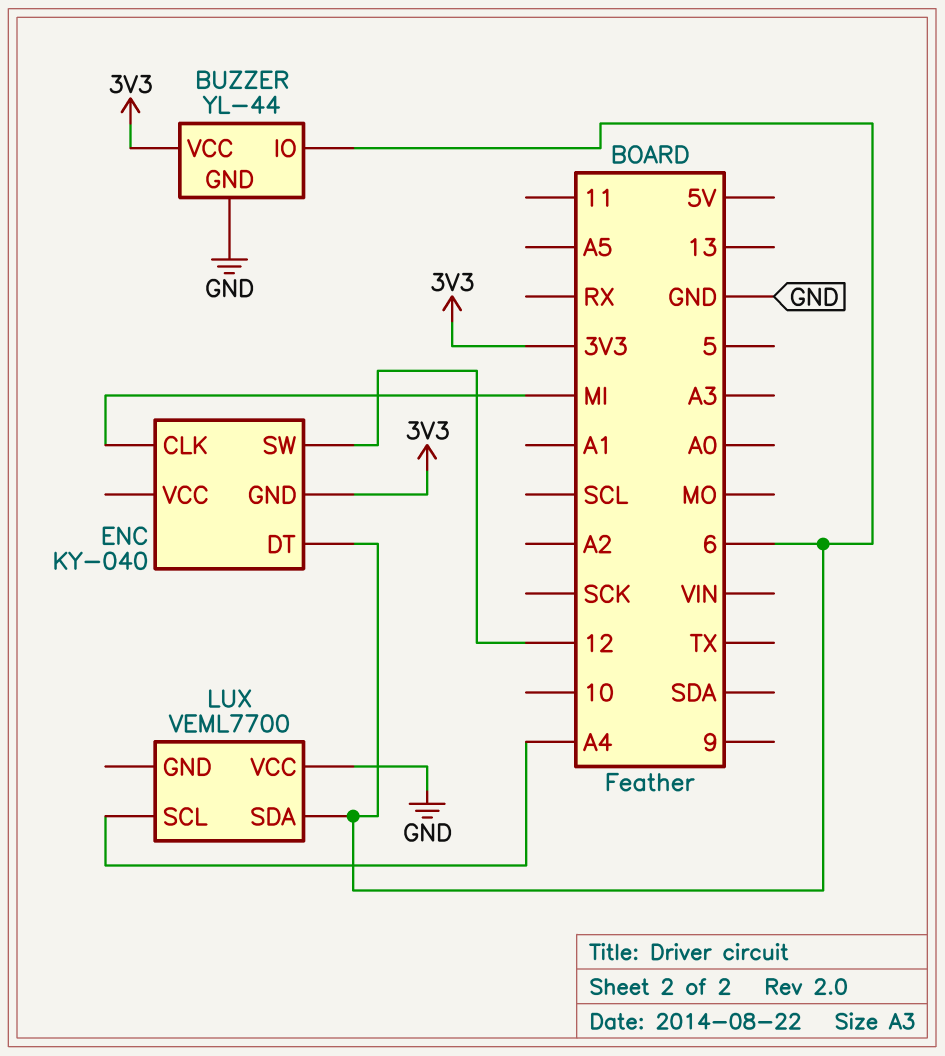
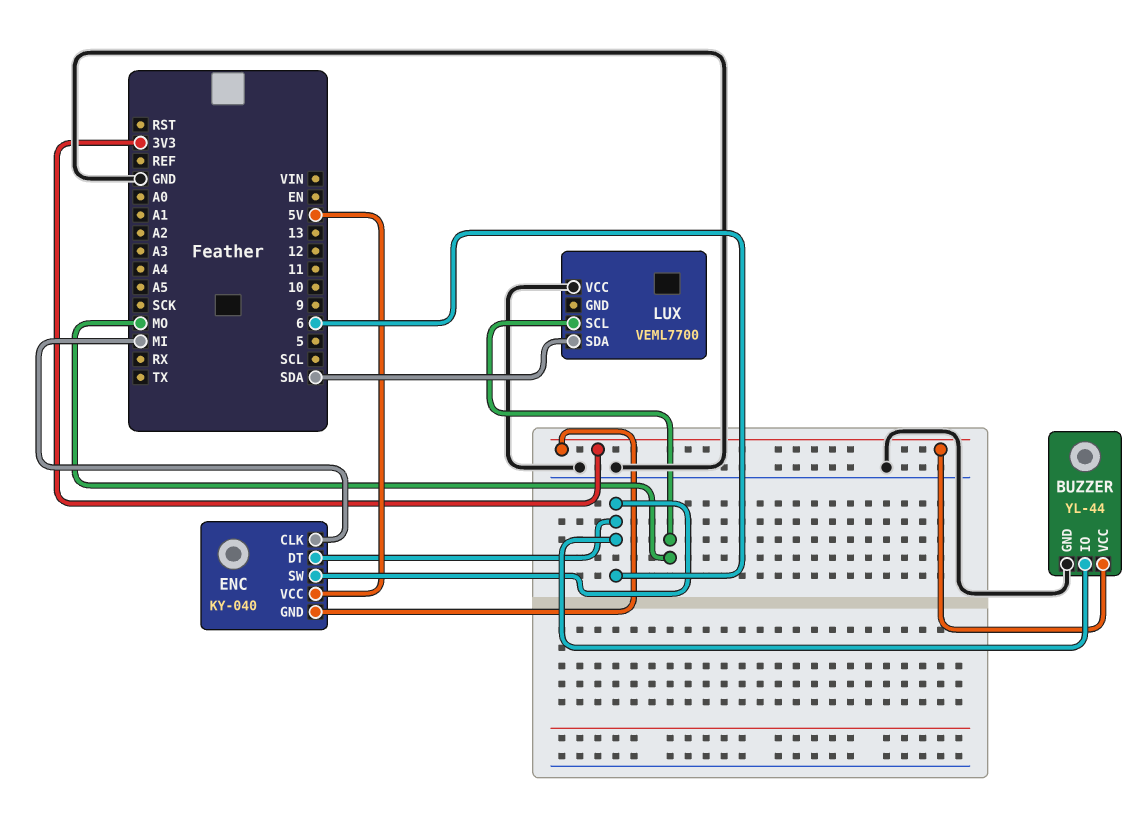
ENC pin SW: 12 -> 6
ENC pin VCC: none -> 5V
LUX pin SCL: A4 -> MO
LUX pin SDA: 6 -> SDA

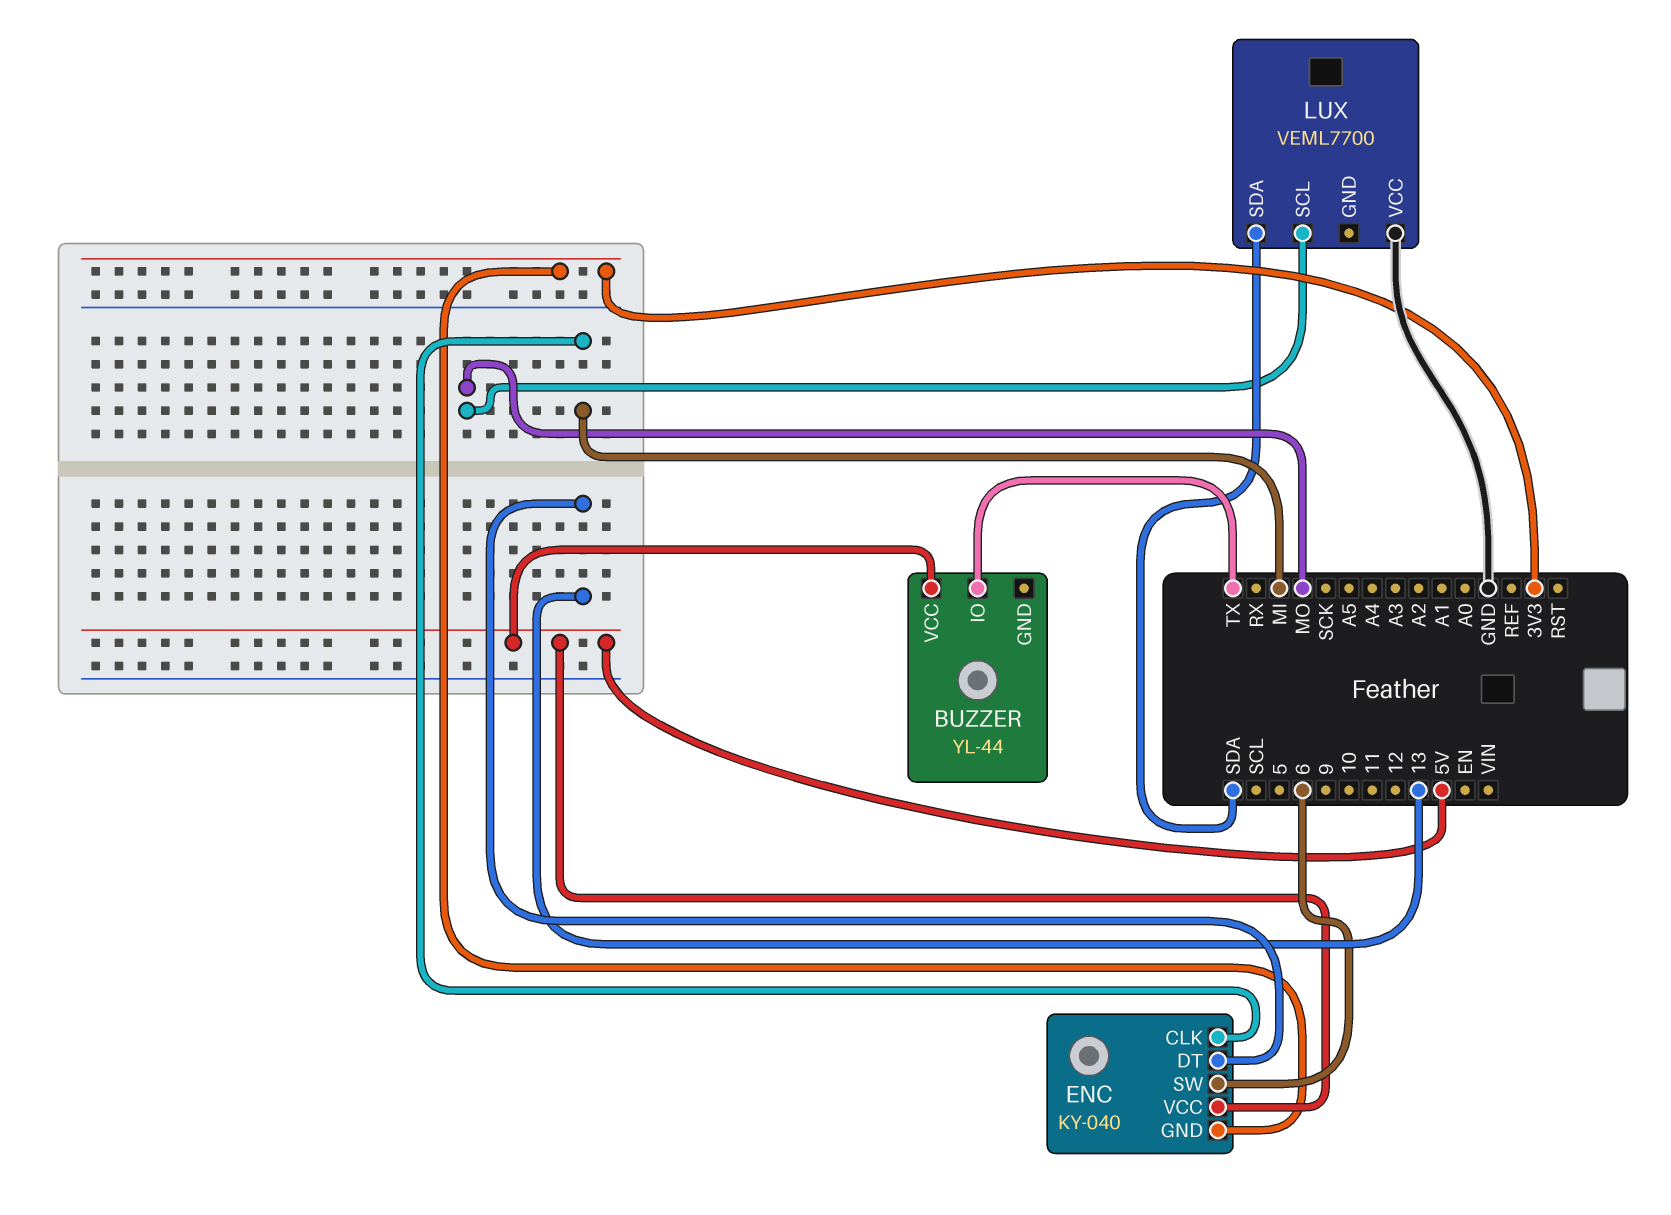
BUZZER pin GND: GND -> none
BUZZER pin IO: 6 -> TX
BUZZER pin VCC: 3V3 -> 5V
ENC pin DT: 6 -> 13

